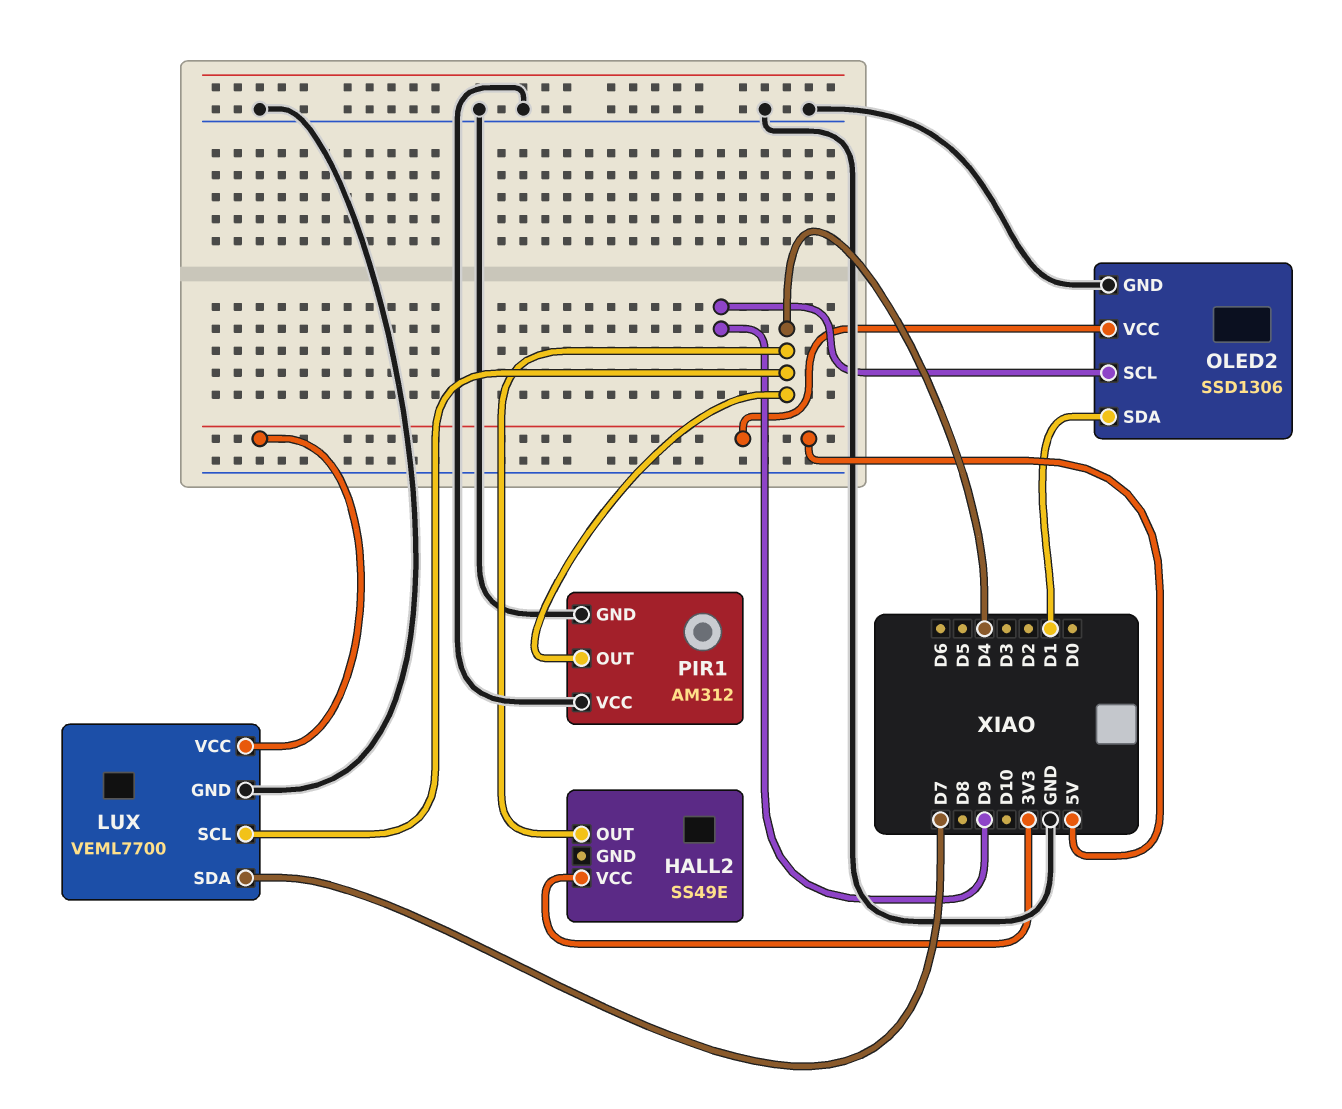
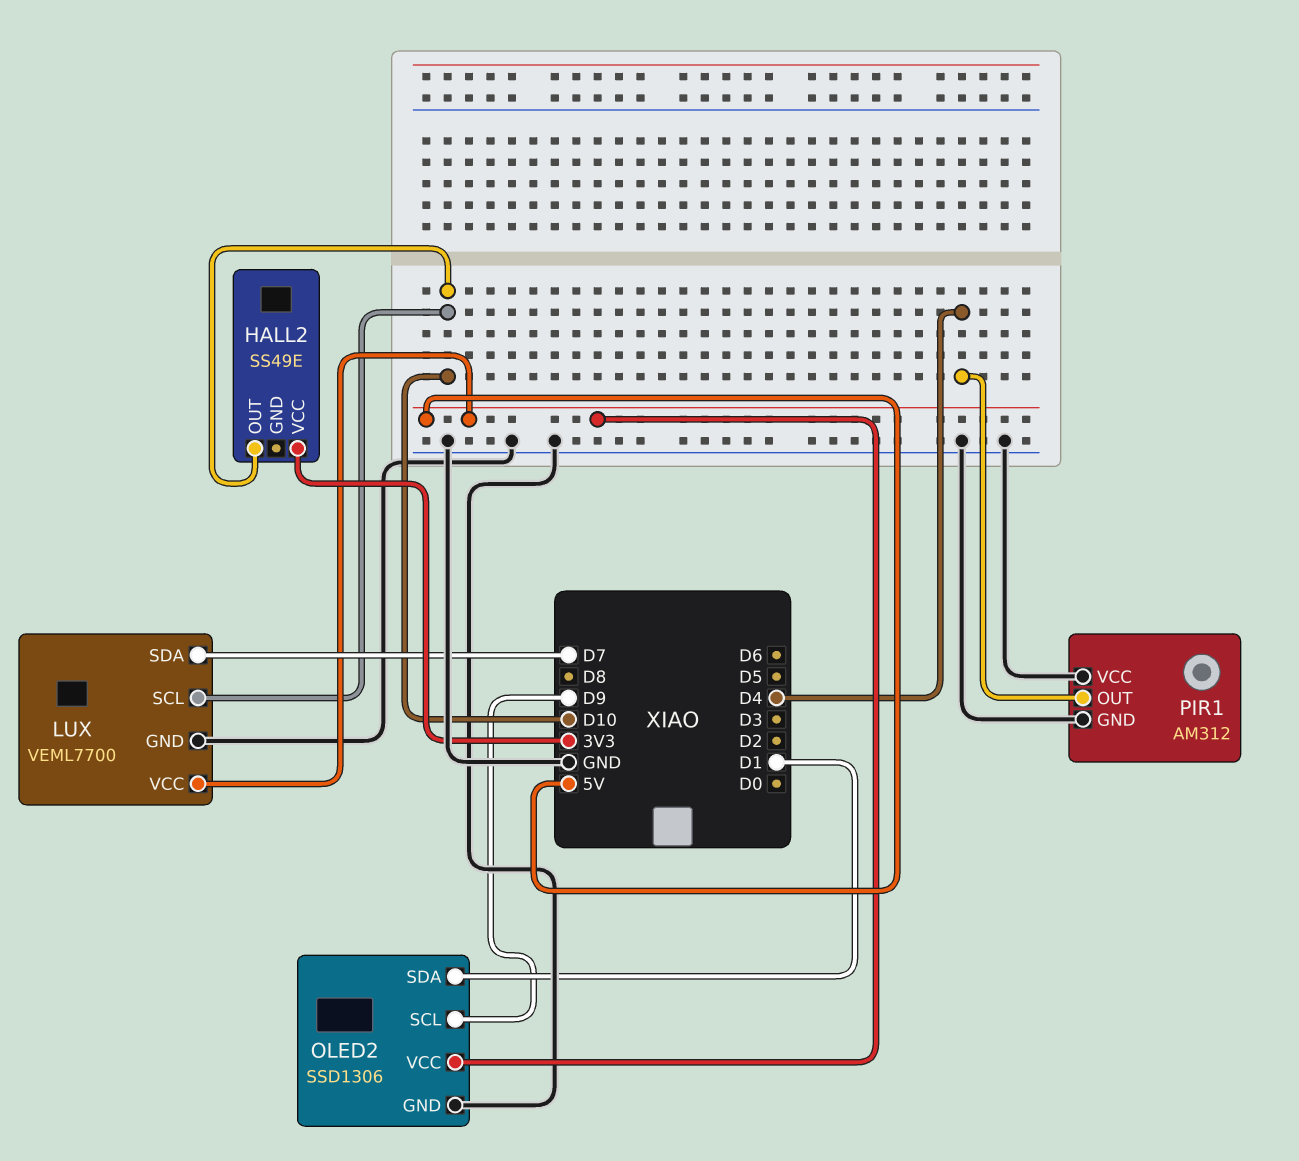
HALL2 pin OUT: D4 -> D10
LUX pin SCL: D4 -> D10

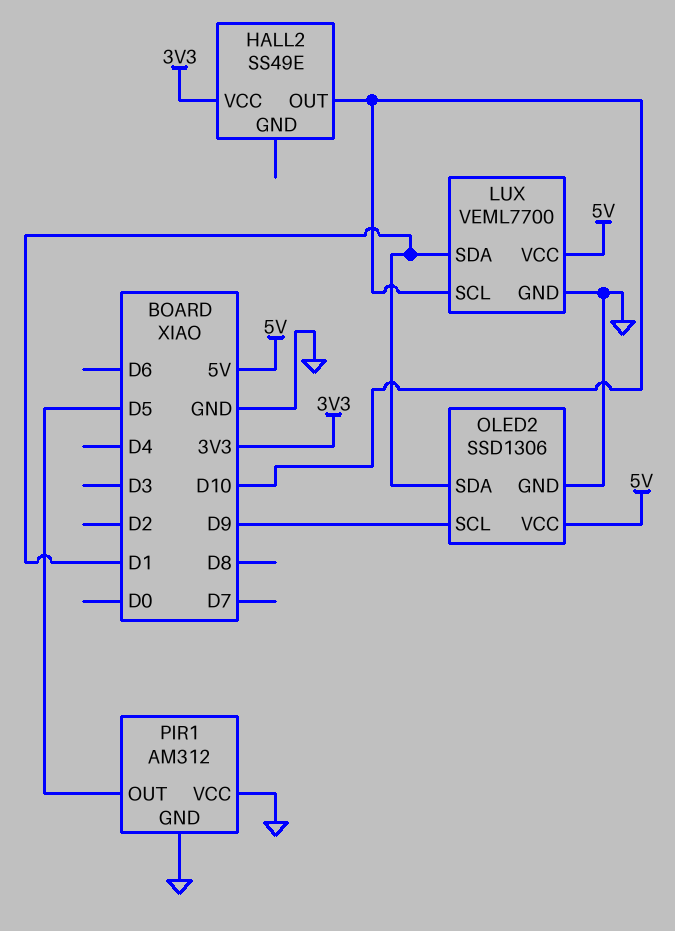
LUX pin SDA: D7 -> D1
PIR1 pin OUT: D4 -> D5

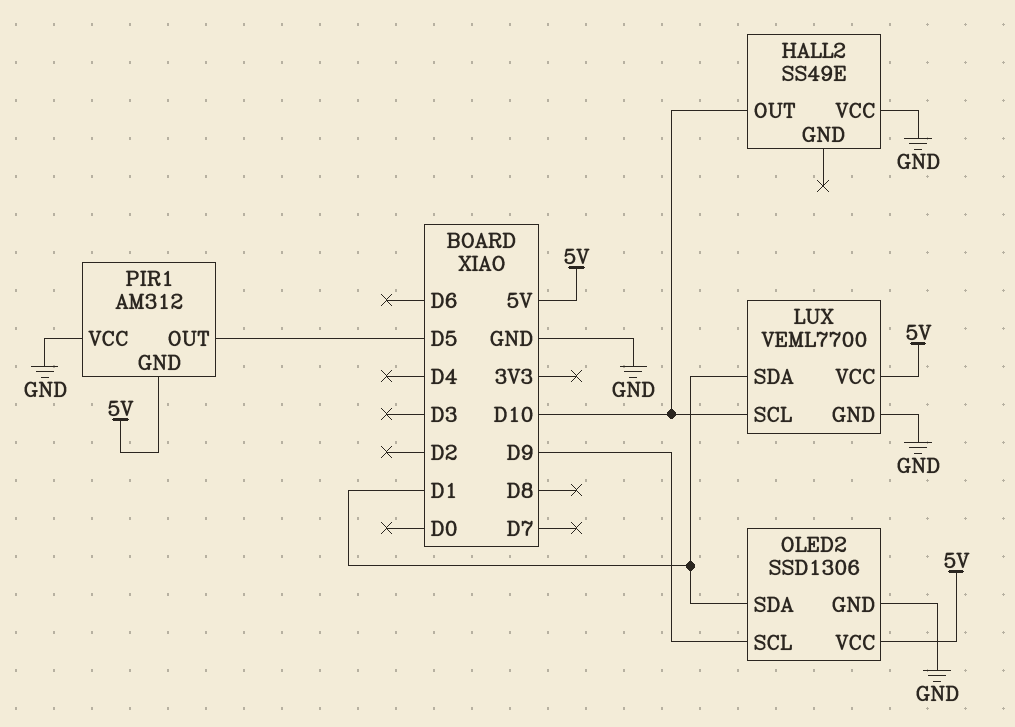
HALL2 pin VCC: 3V3 -> GND
PIR1 pin GND: GND -> 5V

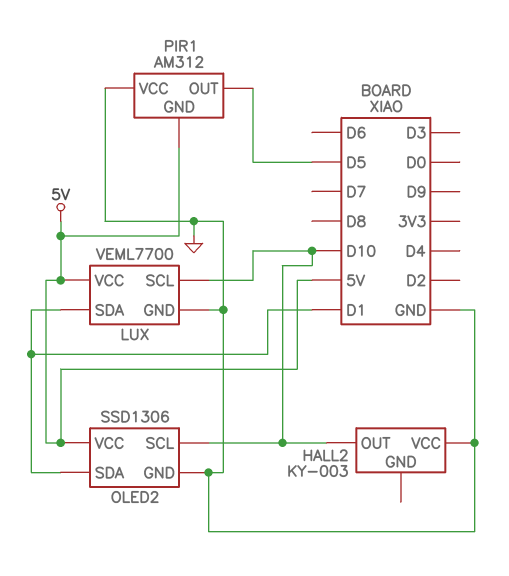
HALL2: SS49E -> KY-003
OLED2 pin SCL: D9 -> D10

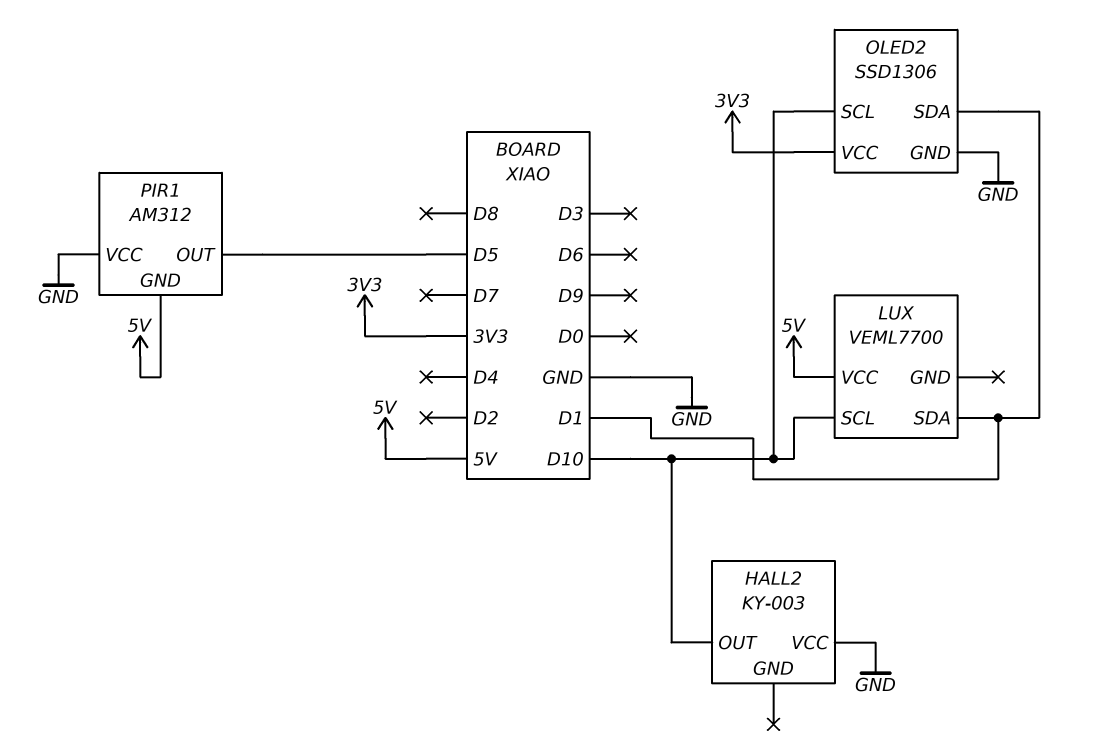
LUX pin GND: GND -> none
OLED2 pin VCC: 5V -> 3V3

